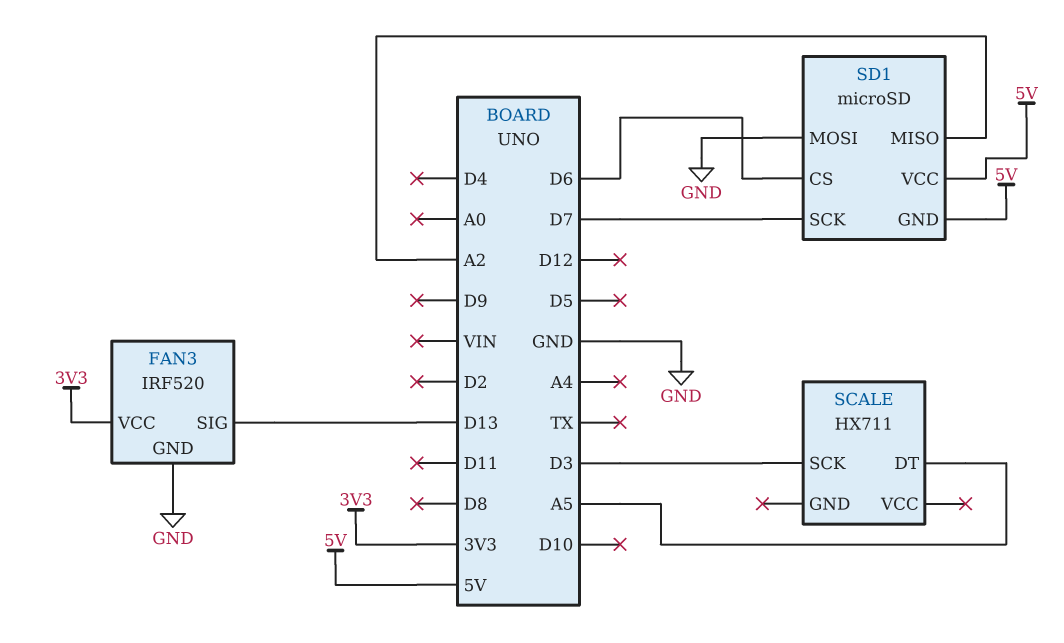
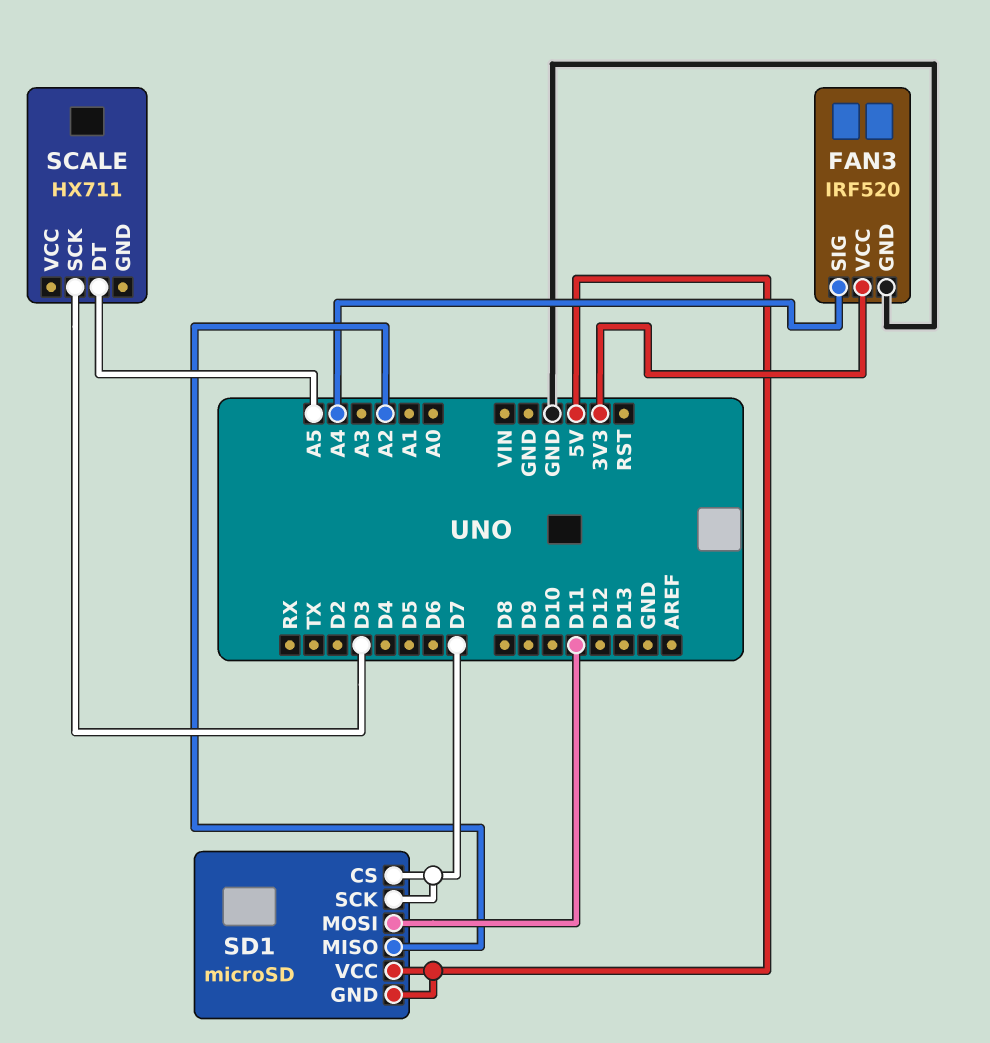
FAN3 pin SIG: D13 -> A4
SD1 pin CS: D6 -> D7
SD1 pin MOSI: GND -> D11

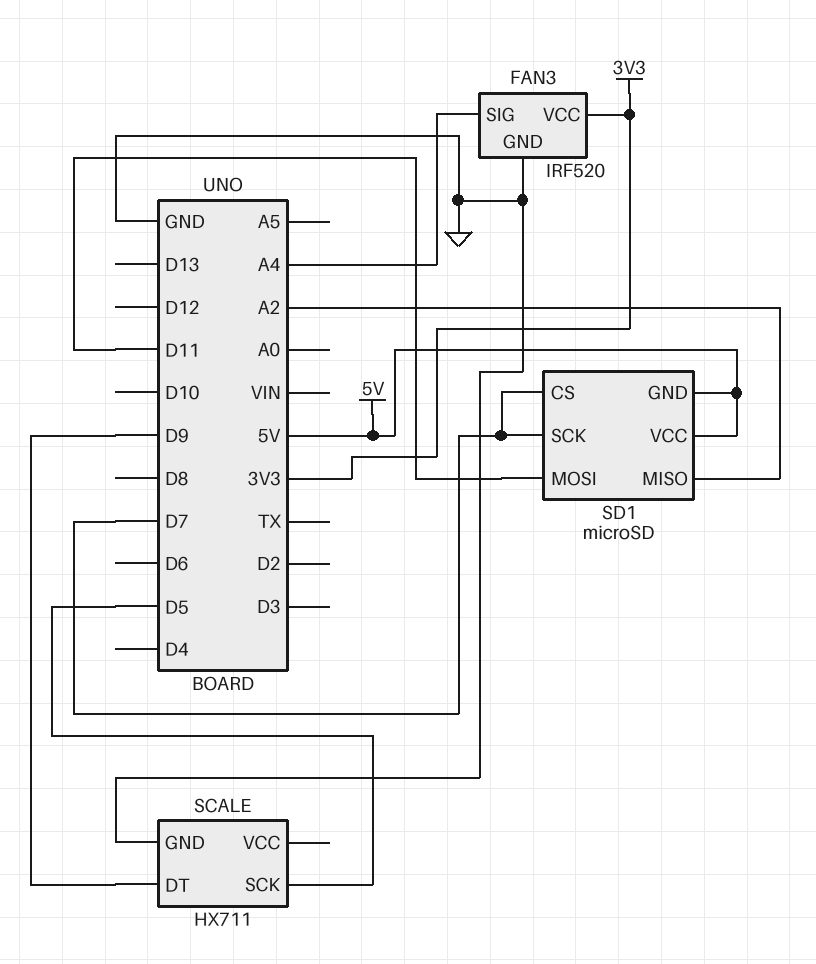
SCALE pin DT: A5 -> D9
SCALE pin GND: none -> GND
SCALE pin SCK: D3 -> D5

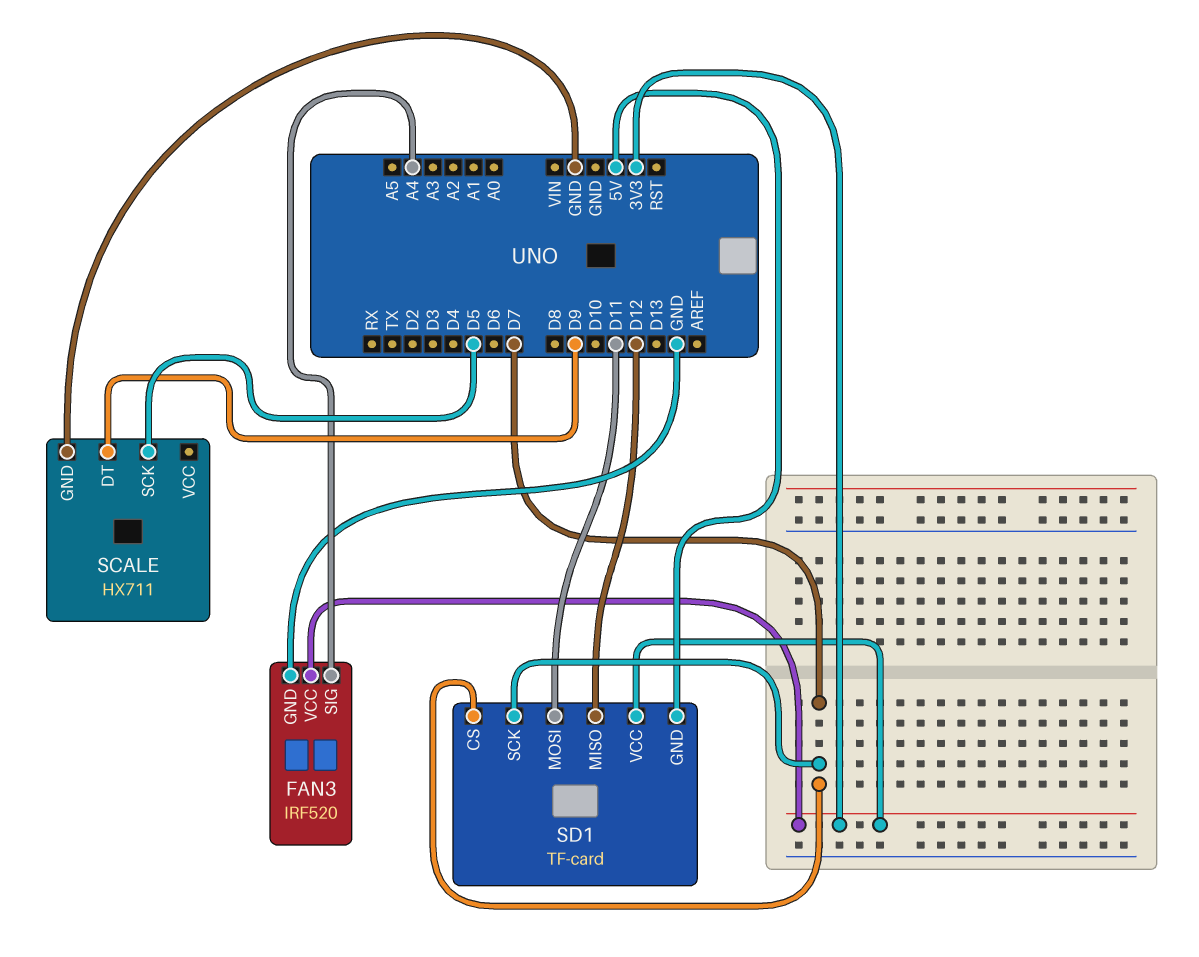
SD1: microSD -> TF-card
SD1 pin MISO: A2 -> D12
SD1 pin VCC: 5V -> 3V3

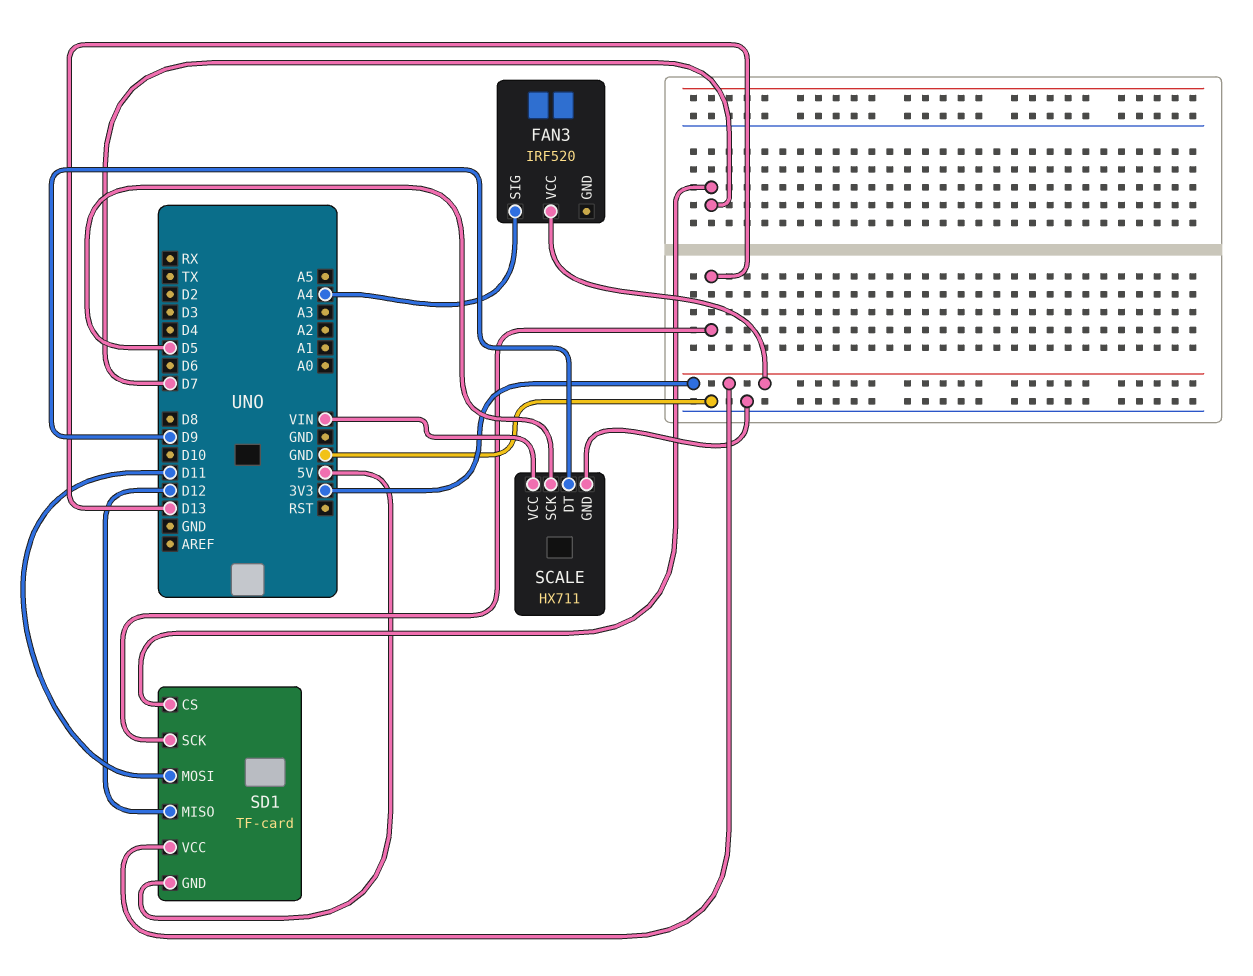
FAN3 pin GND: GND -> none
SCALE pin VCC: none -> VIN
SD1 pin SCK: D7 -> D13

